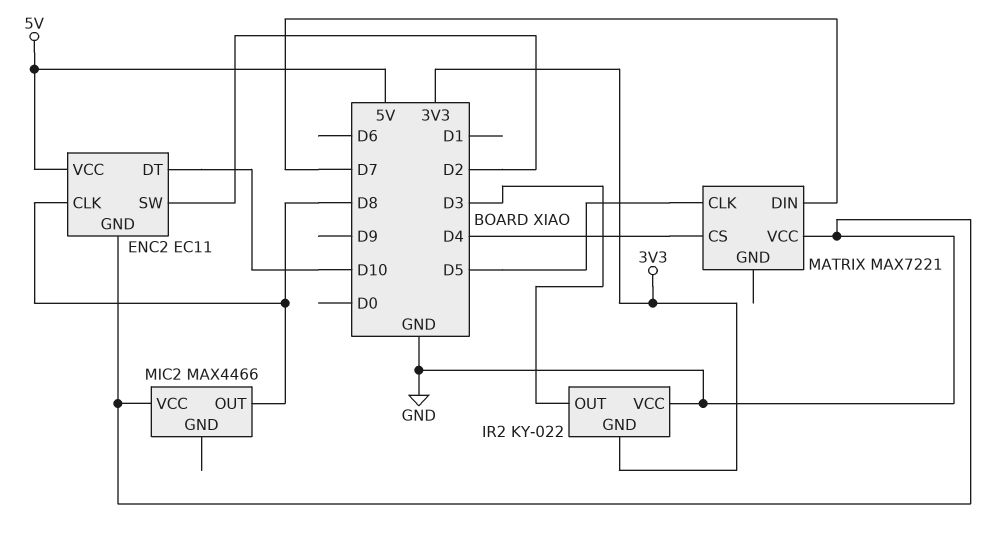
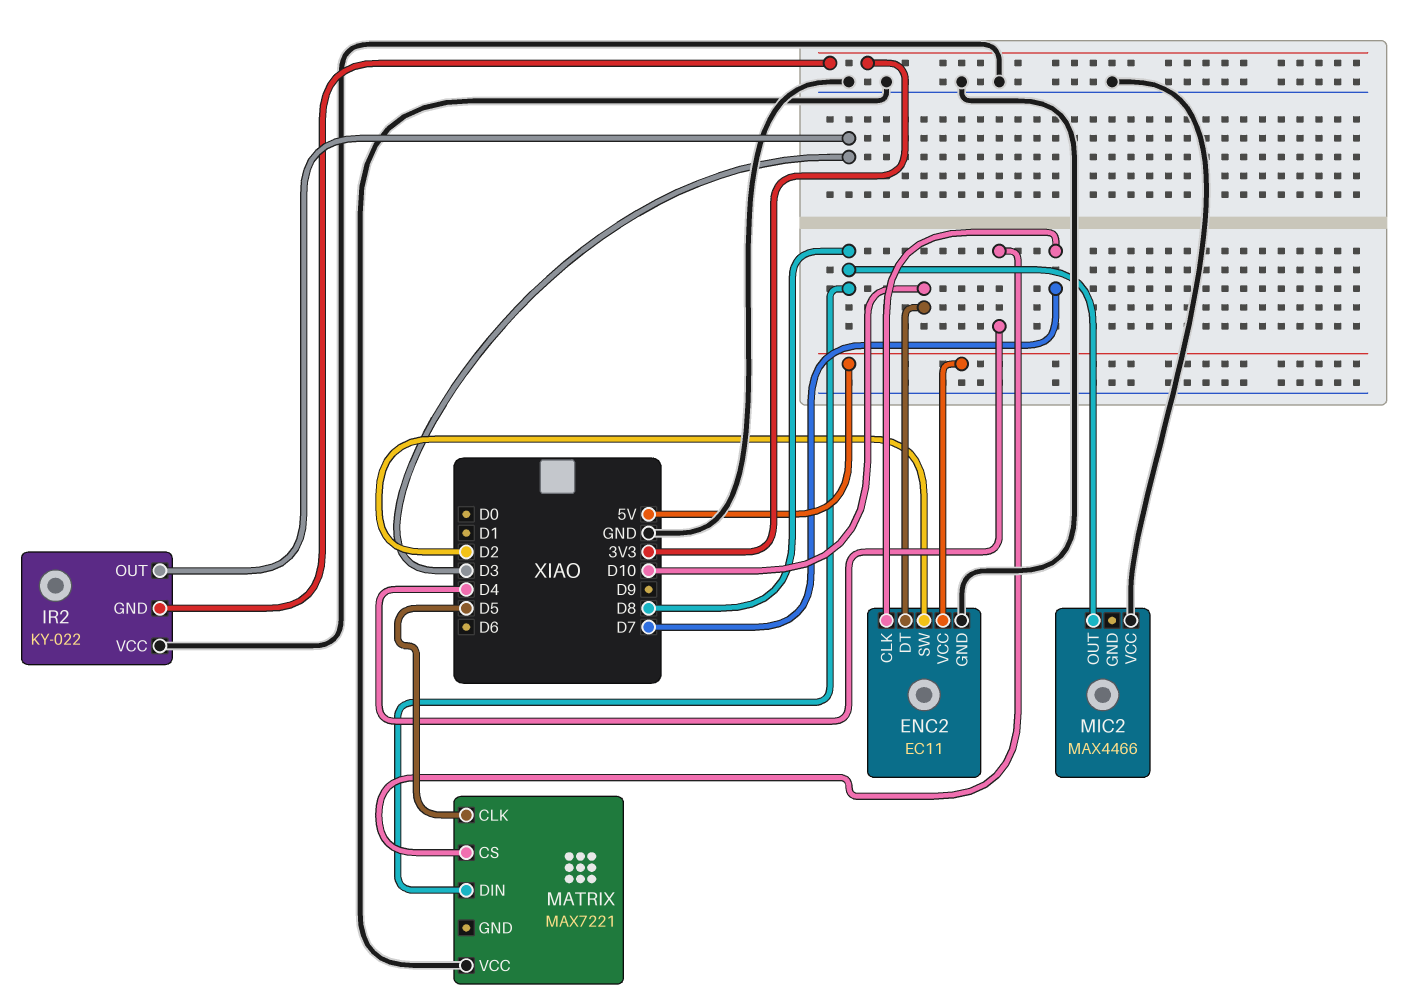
ENC2 pin CLK: D8 -> D7
MATRIX pin DIN: D7 -> D8

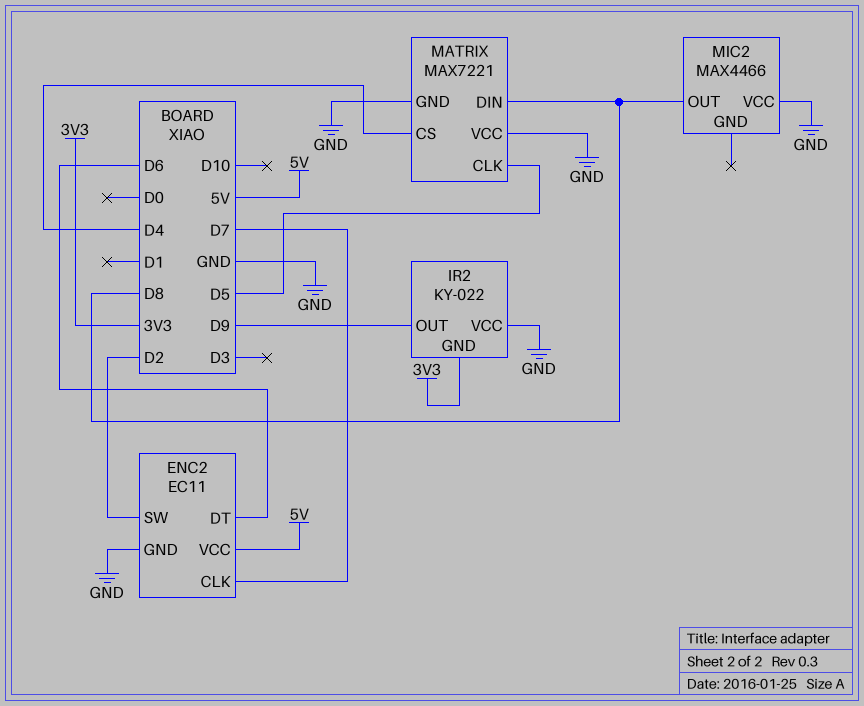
ENC2 pin DT: D10 -> D6
IR2 pin OUT: D3 -> D9
MATRIX pin GND: none -> GND

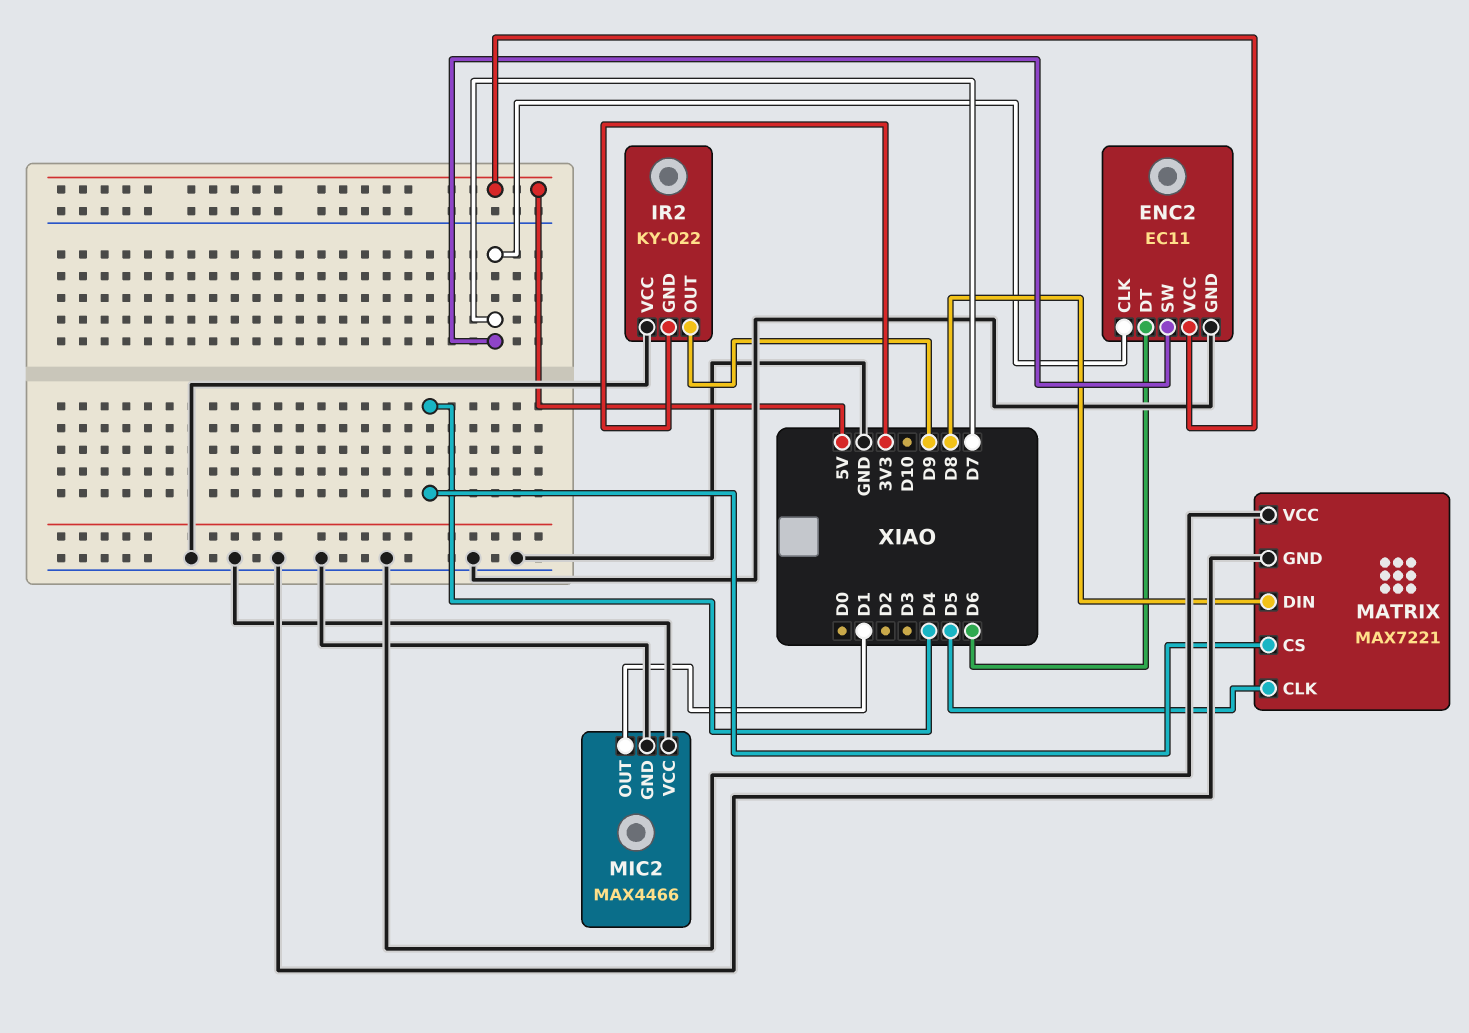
ENC2 pin SW: D2 -> D7
MIC2 pin GND: none -> GND
MIC2 pin OUT: D8 -> D1

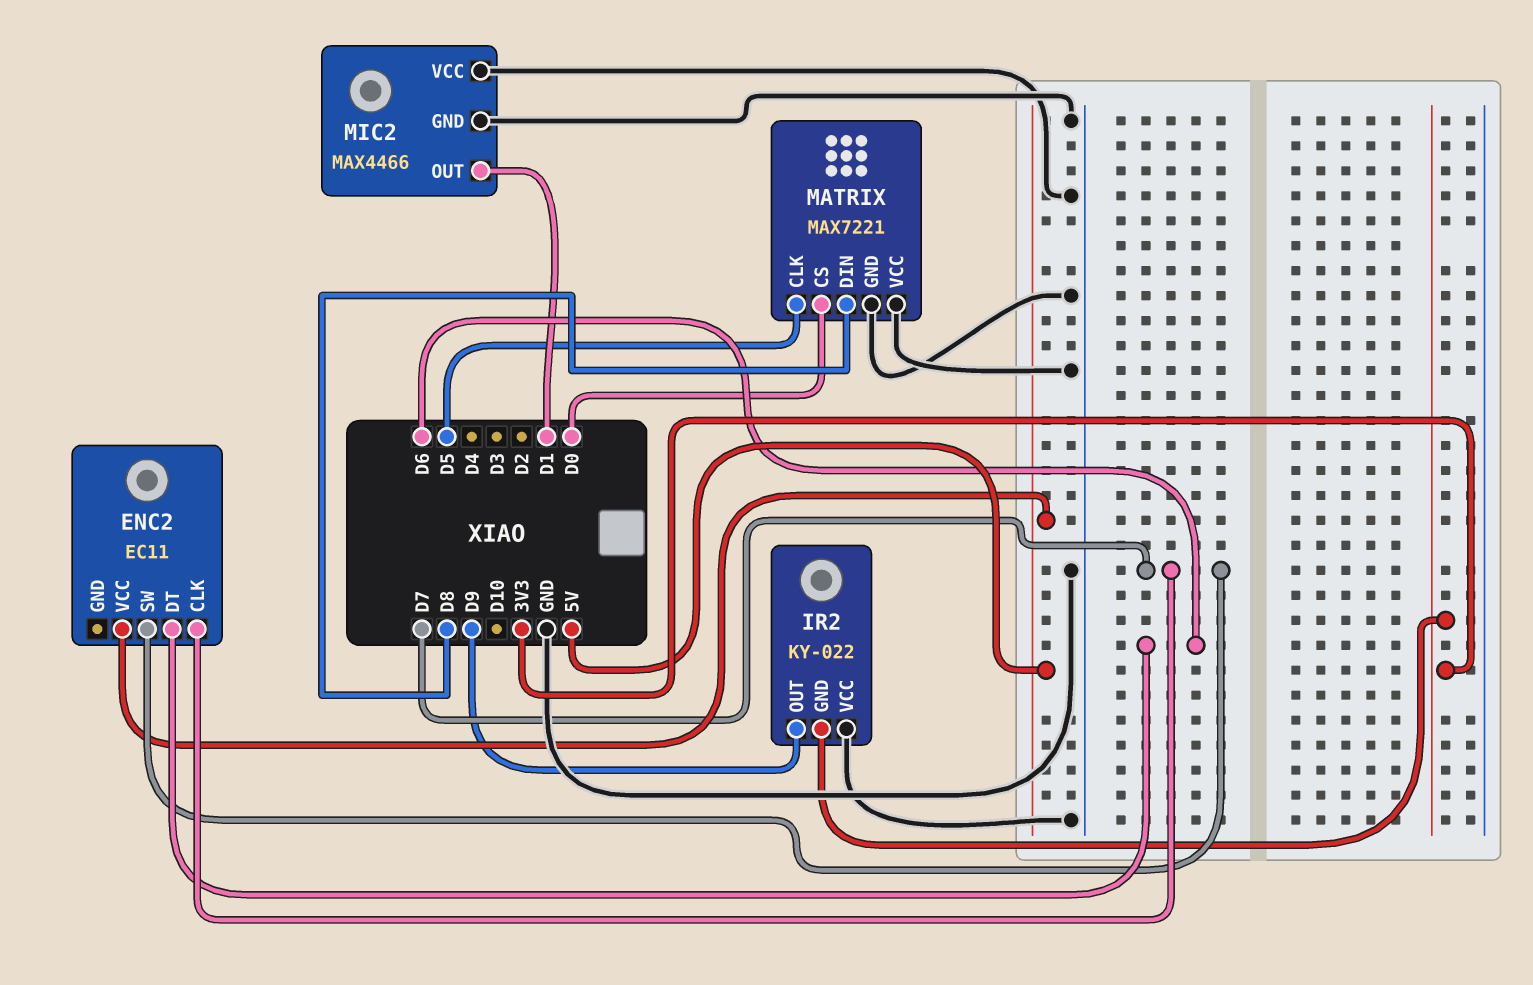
ENC2 pin GND: GND -> none
MATRIX pin CS: D4 -> D0

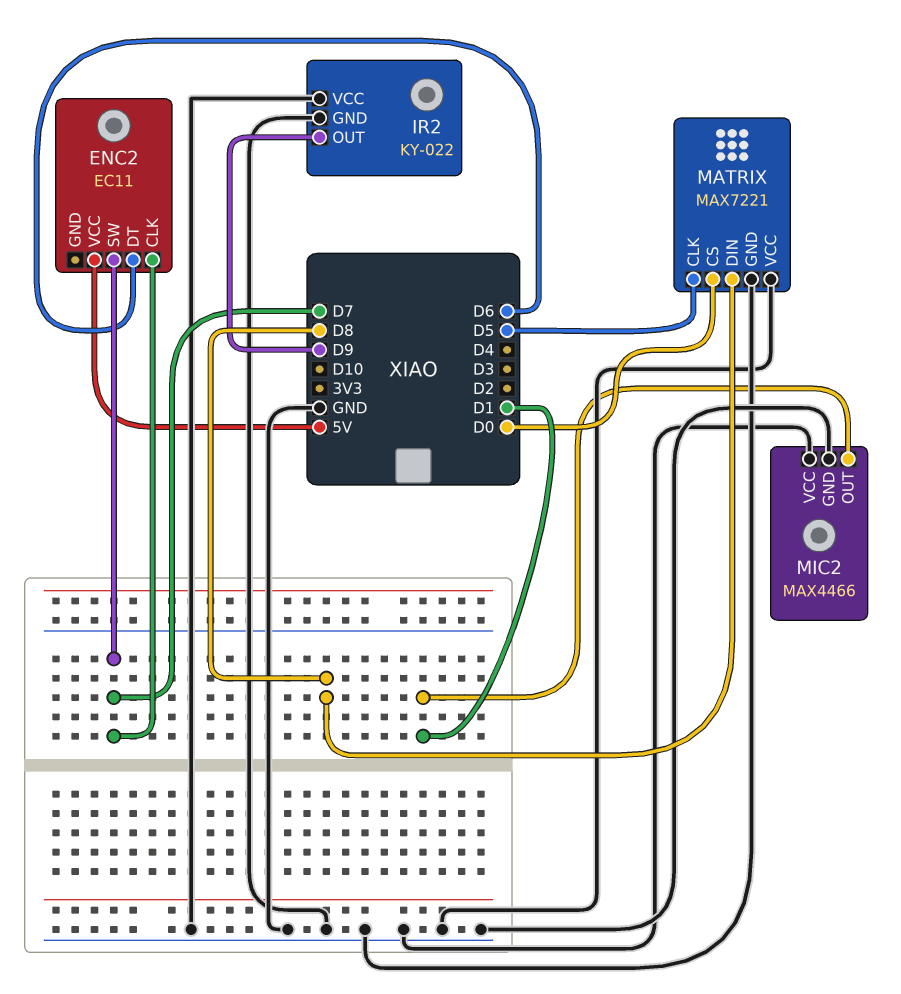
IR2 pin GND: 3V3 -> GND

